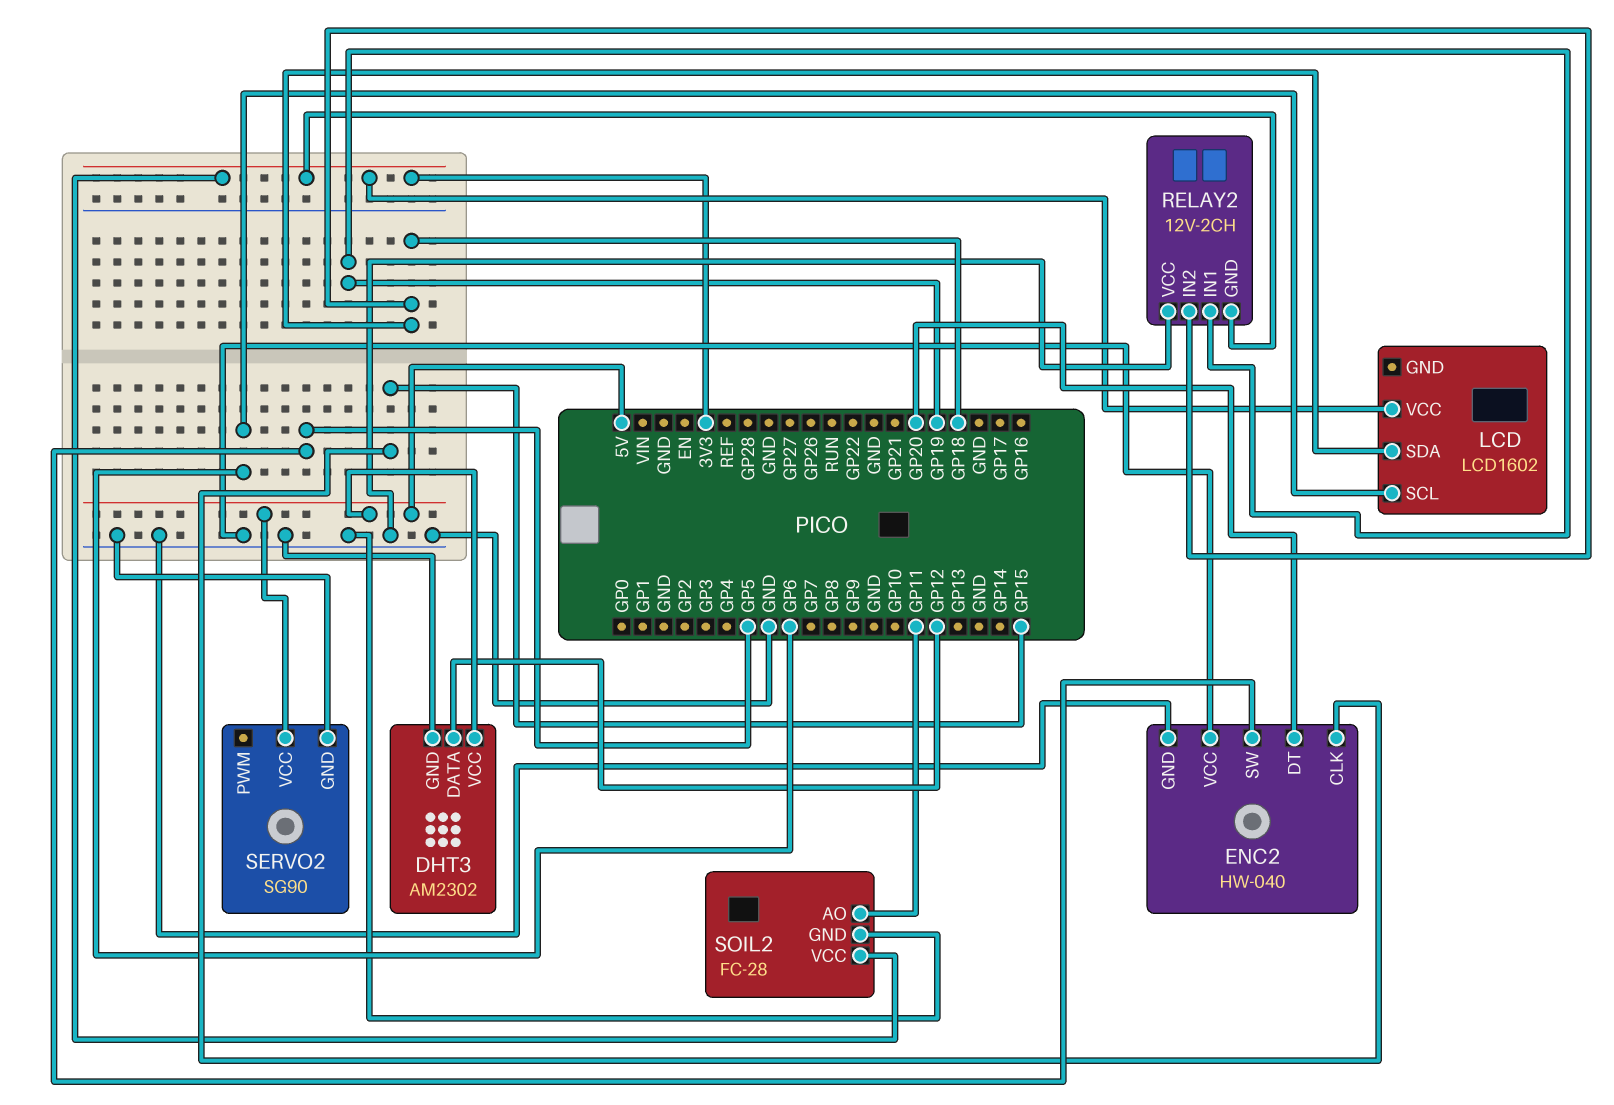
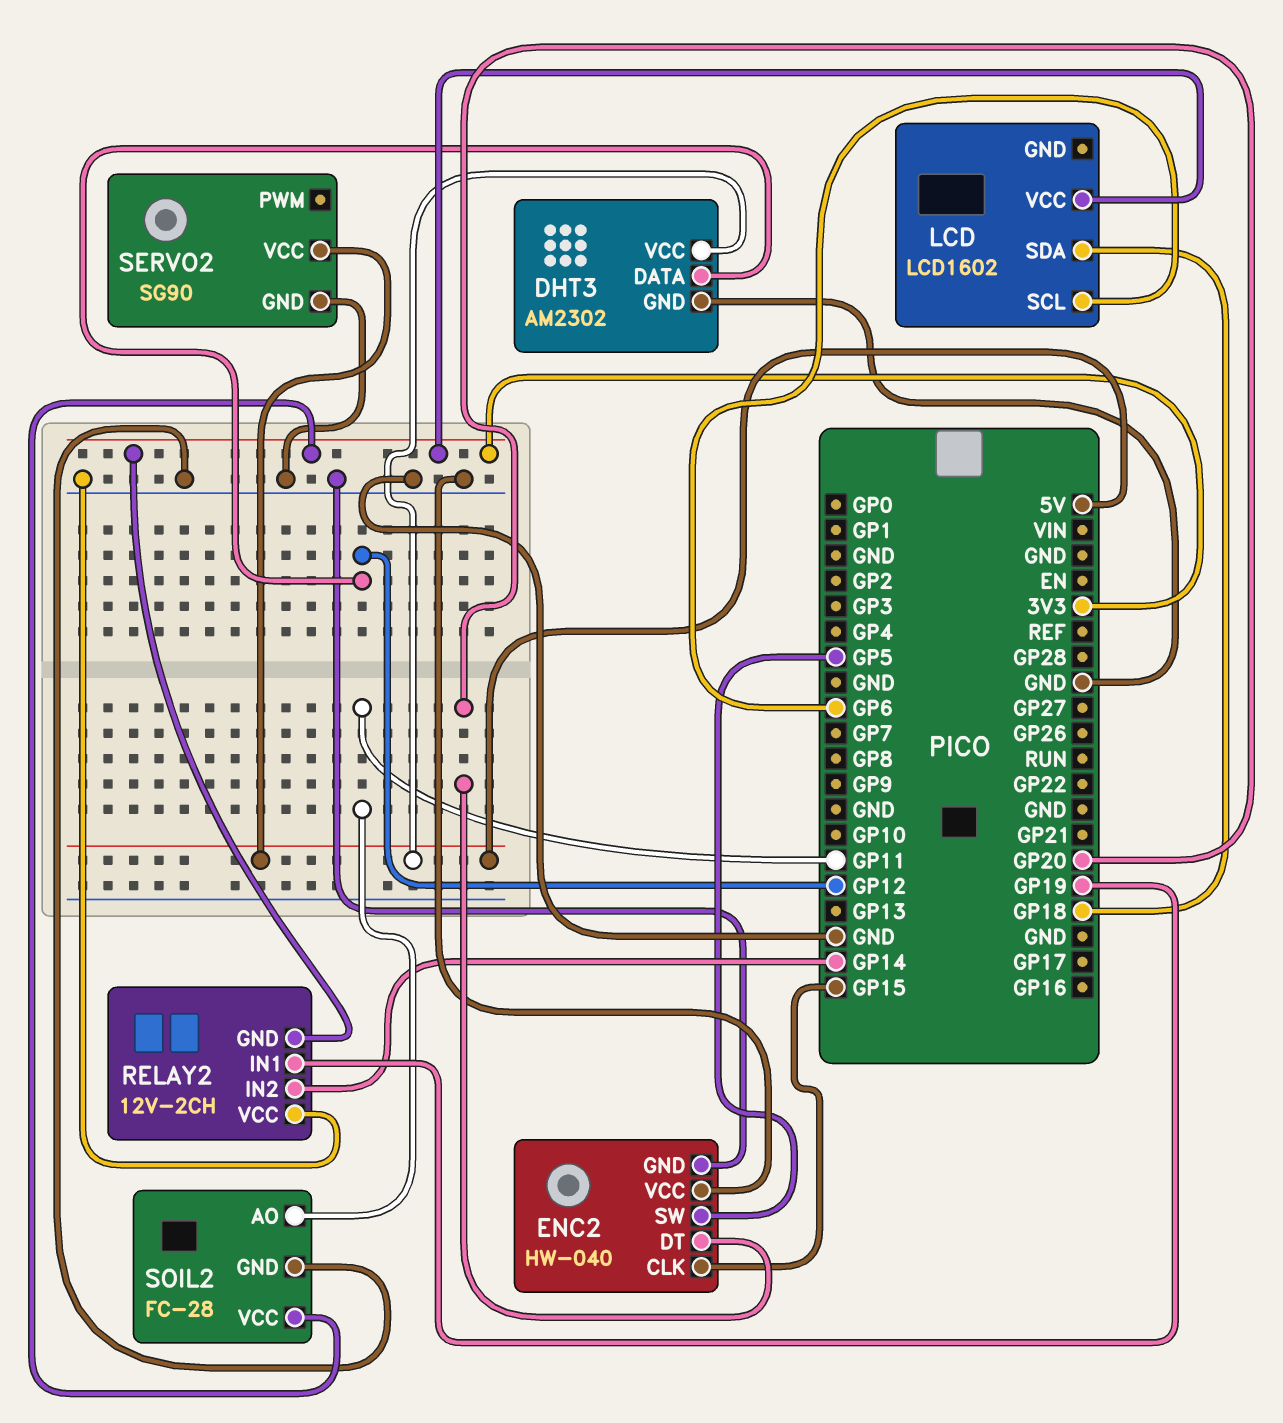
RELAY2 pin IN2: GP18 -> GP14

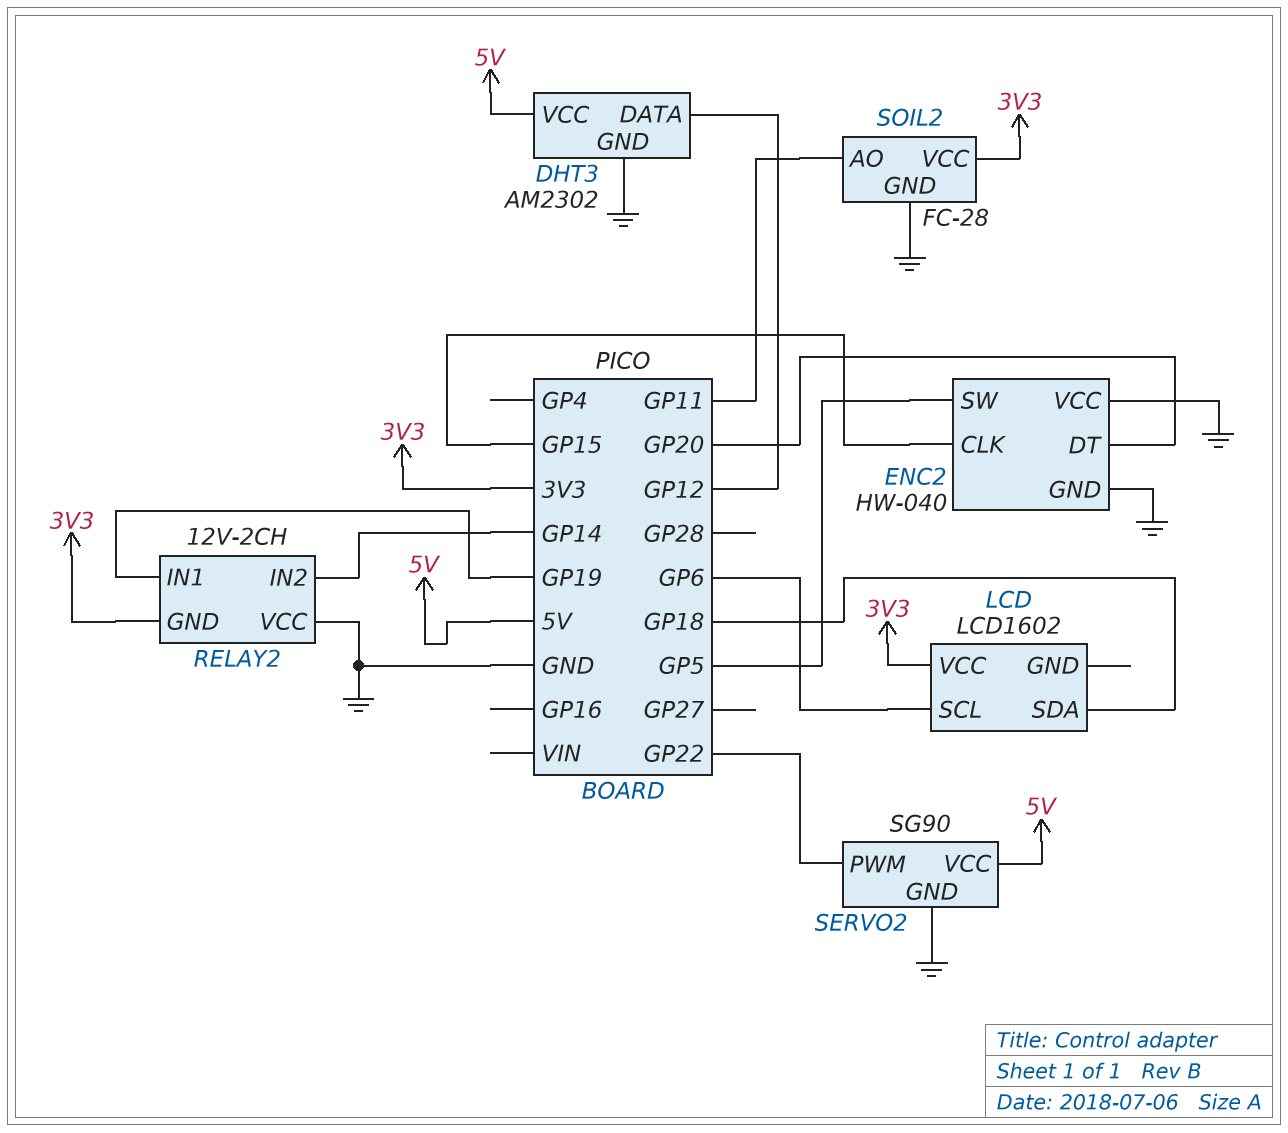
SERVO2 pin PWM: none -> GP22

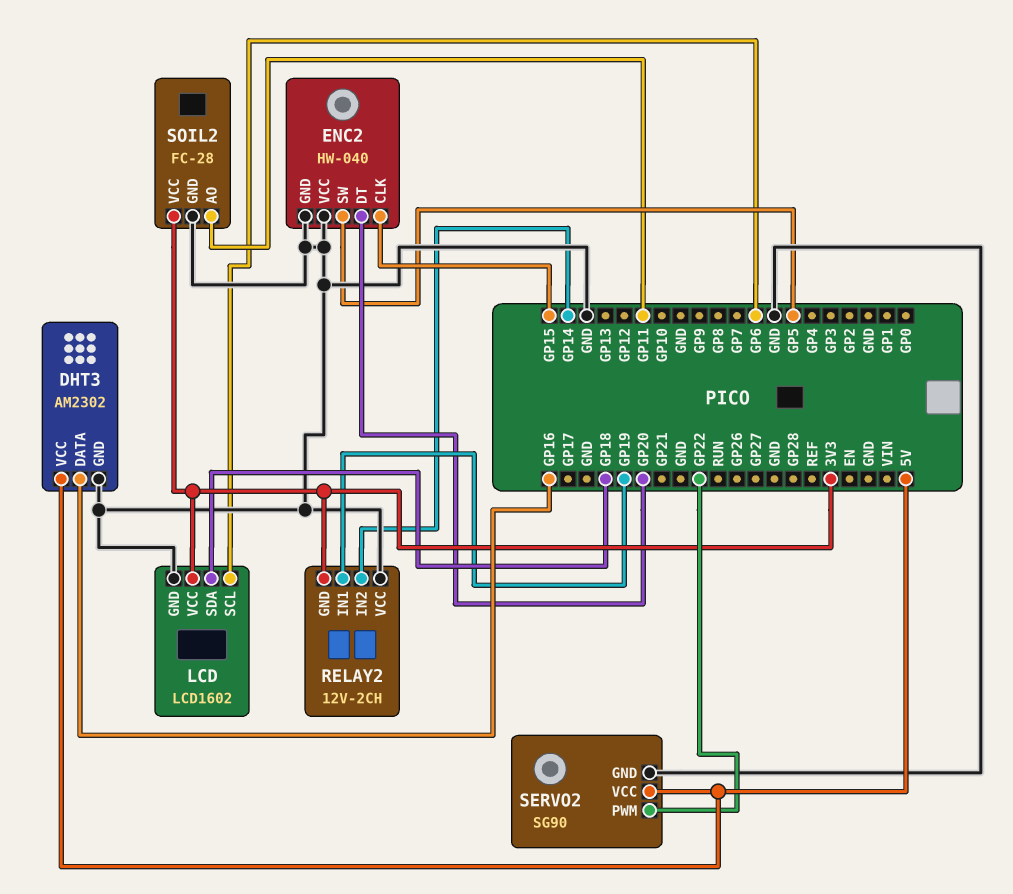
DHT3 pin DATA: GP12 -> GP16
LCD pin GND: none -> GND

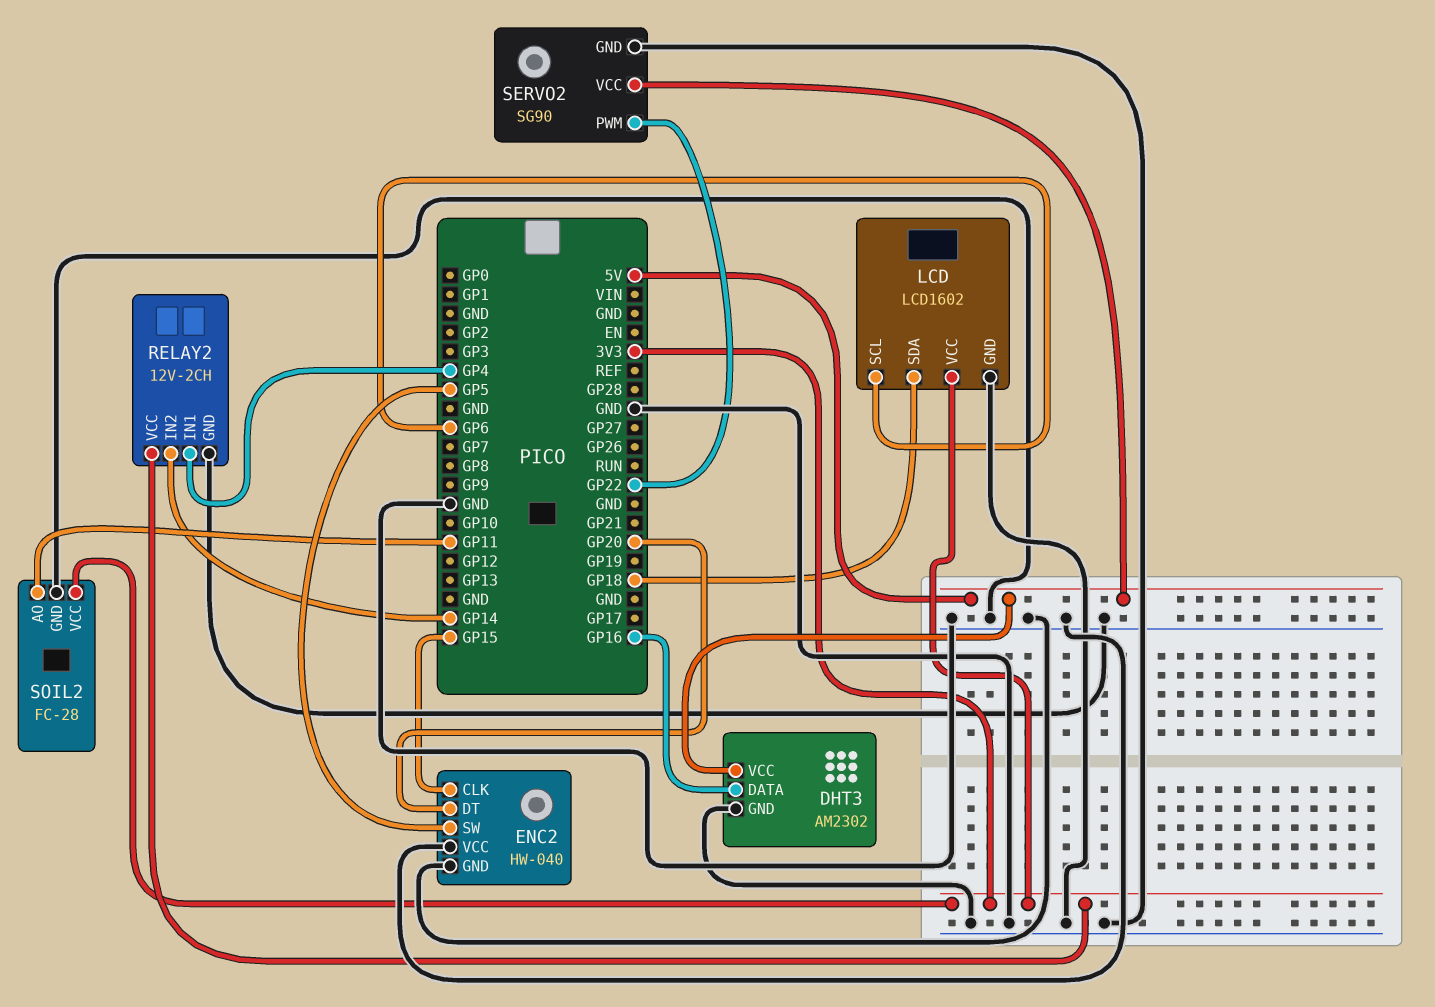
RELAY2 pin GND: 3V3 -> GND
RELAY2 pin IN1: GP19 -> GP4
RELAY2 pin VCC: GND -> 3V3

